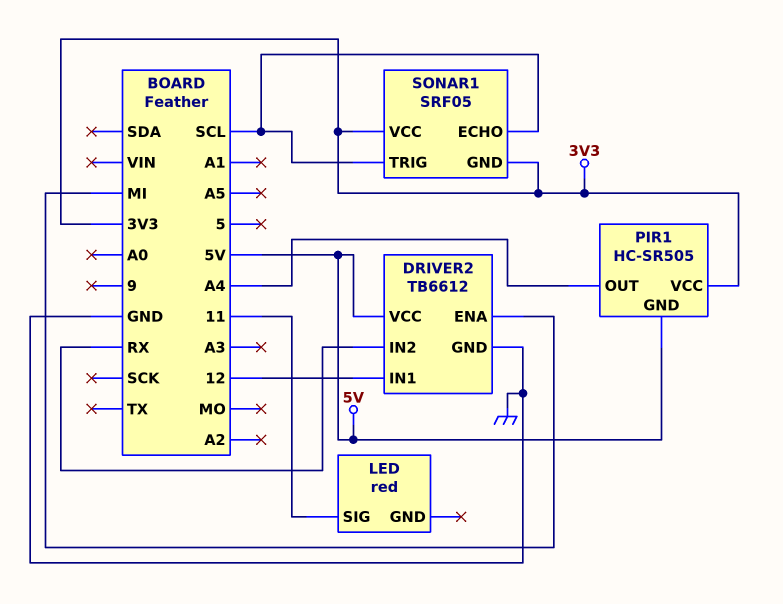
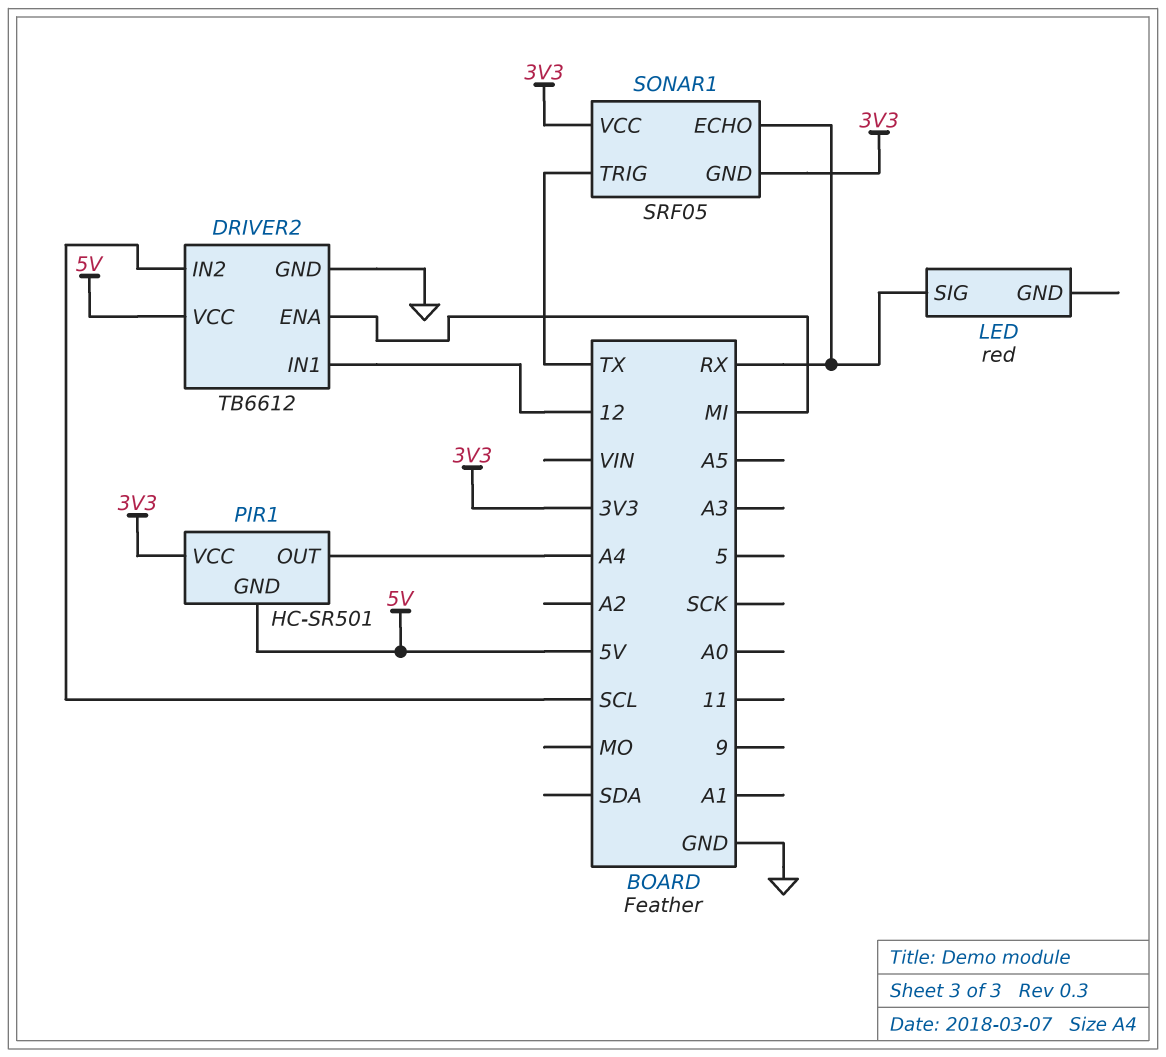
DRIVER2 pin IN2: RX -> SCL
LED pin SIG: 11 -> RX
PIR1: HC-SR505 -> HC-SR501
SONAR1 pin ECHO: SCL -> RX
SONAR1 pin TRIG: SCL -> TX

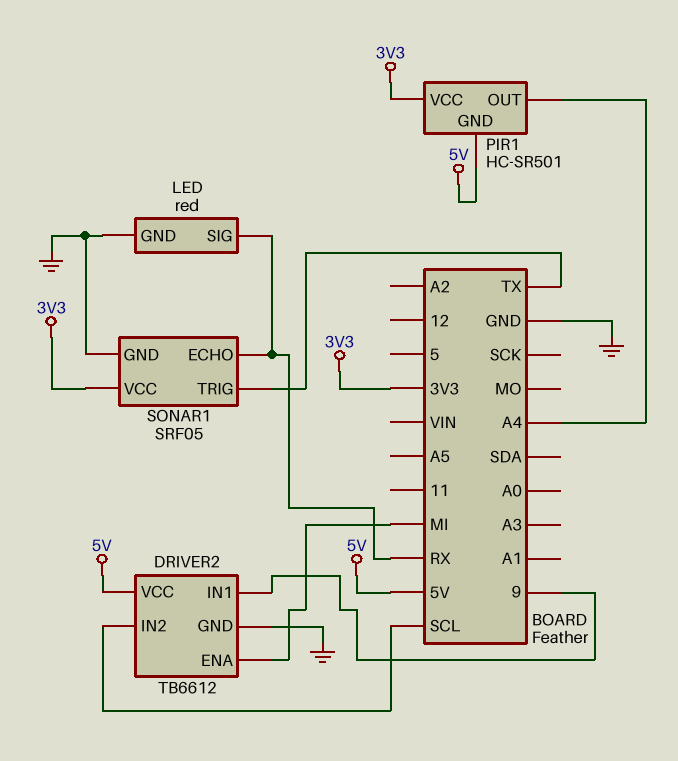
DRIVER2 pin IN1: 12 -> 9
LED pin GND: none -> GND
SONAR1 pin GND: 3V3 -> GND

